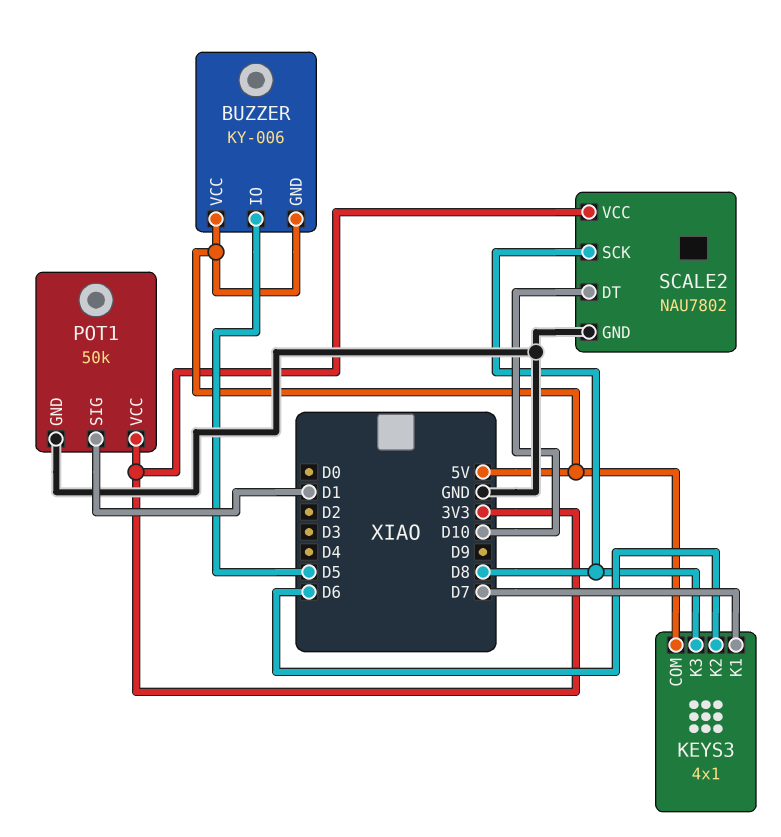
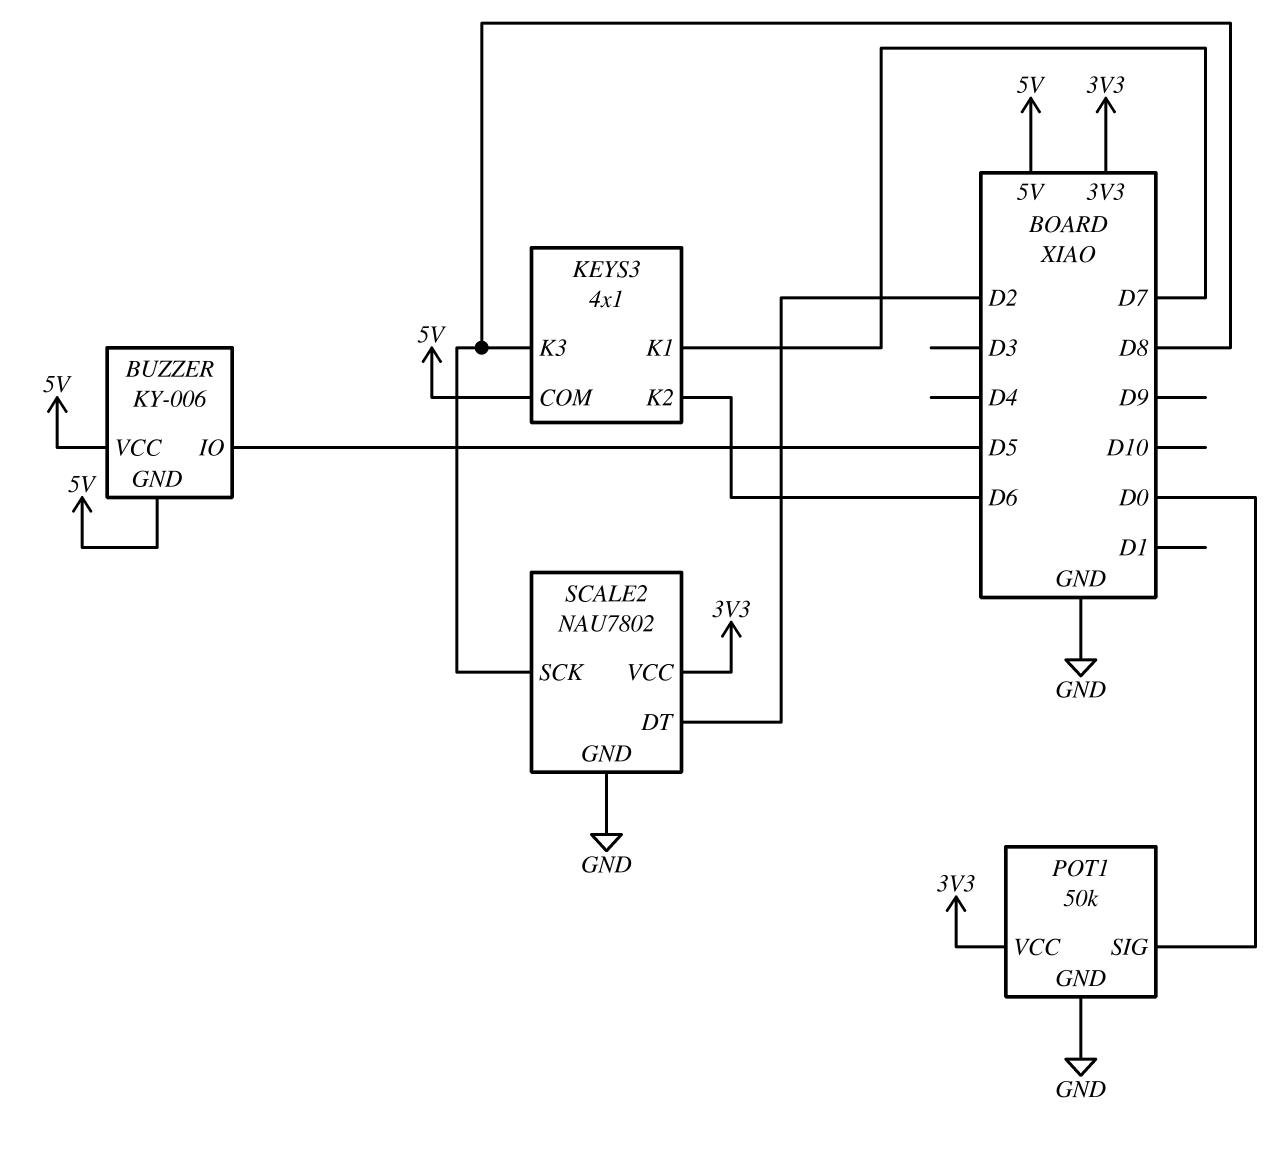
POT1 pin SIG: D1 -> D0
SCALE2 pin DT: D10 -> D2

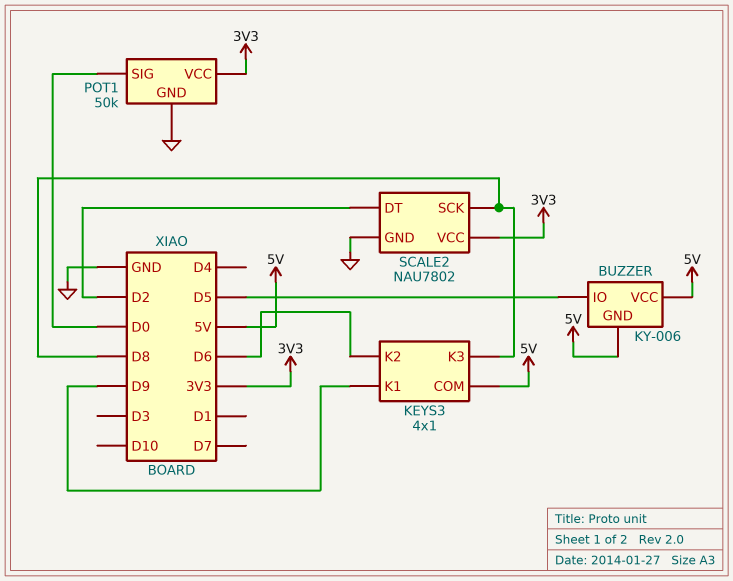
KEYS3 pin K1: D7 -> D9

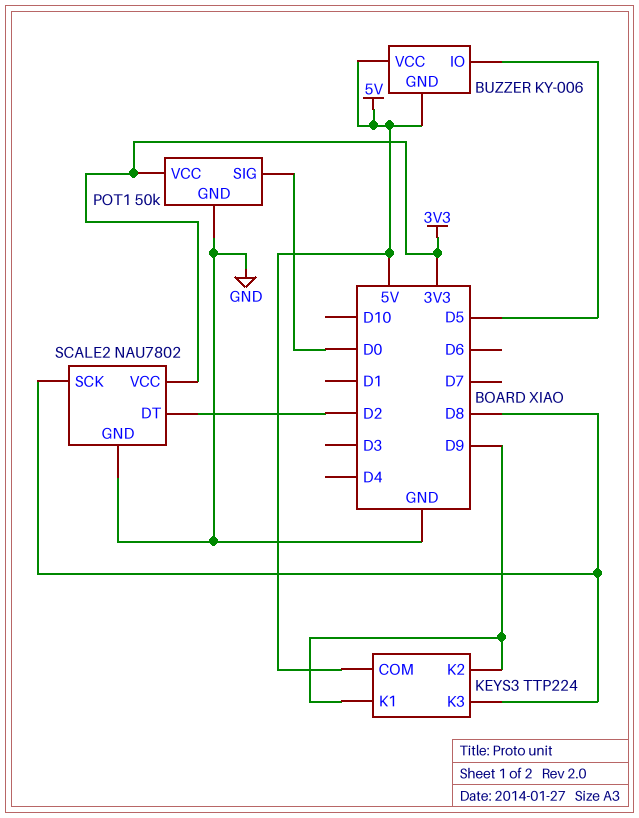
KEYS3: 4x1 -> TTP224
KEYS3 pin K2: D6 -> D9

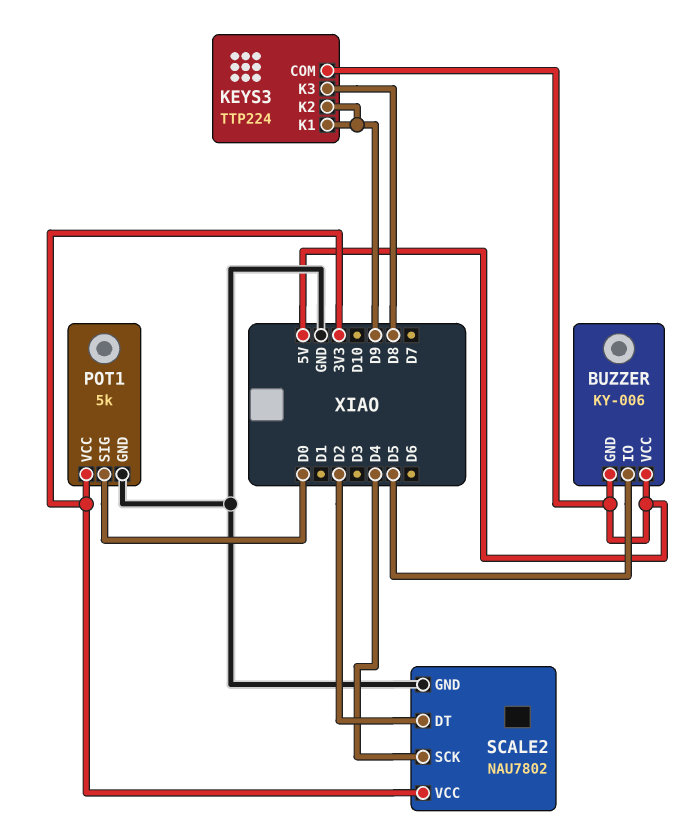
POT1: 50k -> 5k
SCALE2 pin SCK: D8 -> D4

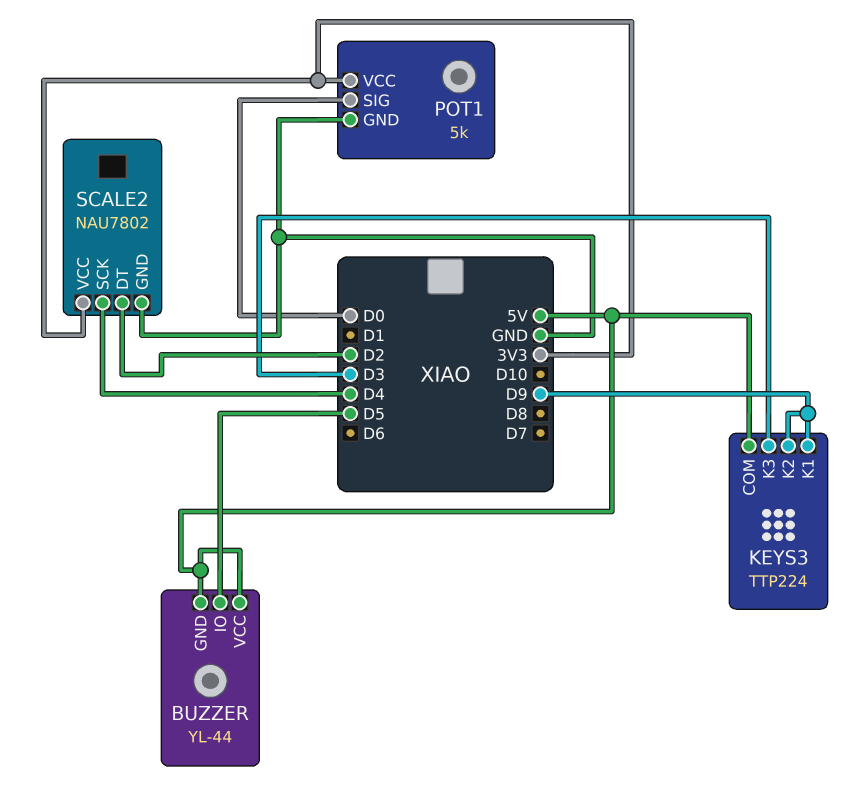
BUZZER: KY-006 -> YL-44
KEYS3 pin K3: D8 -> D3

